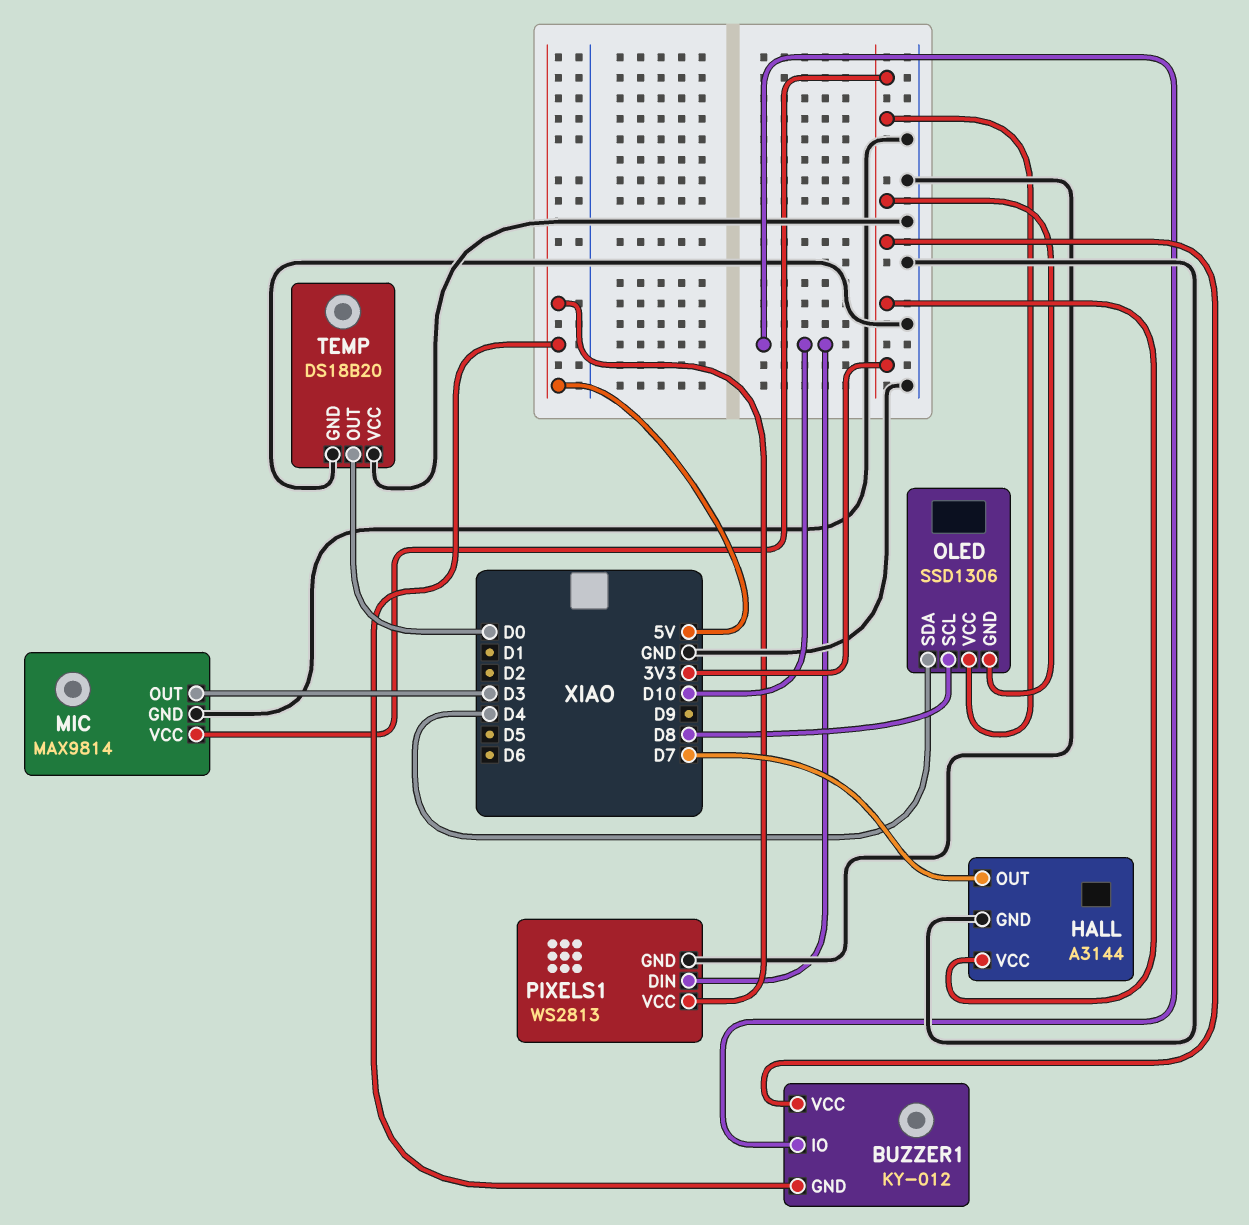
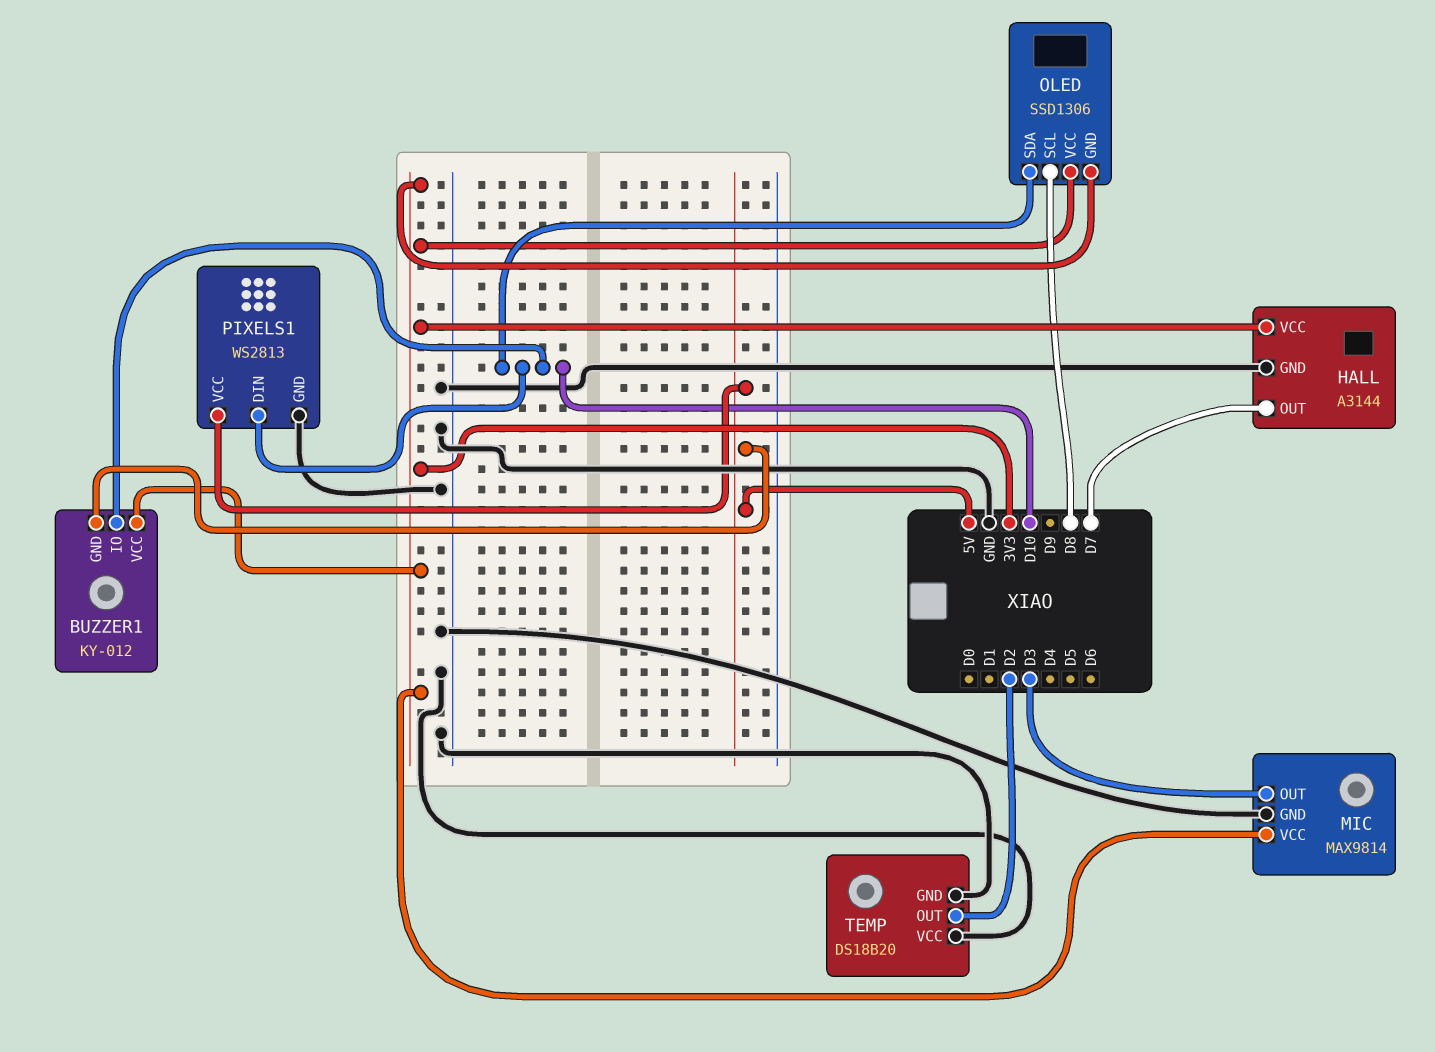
OLED pin SDA: D4 -> D10
TEMP pin OUT: D0 -> D2

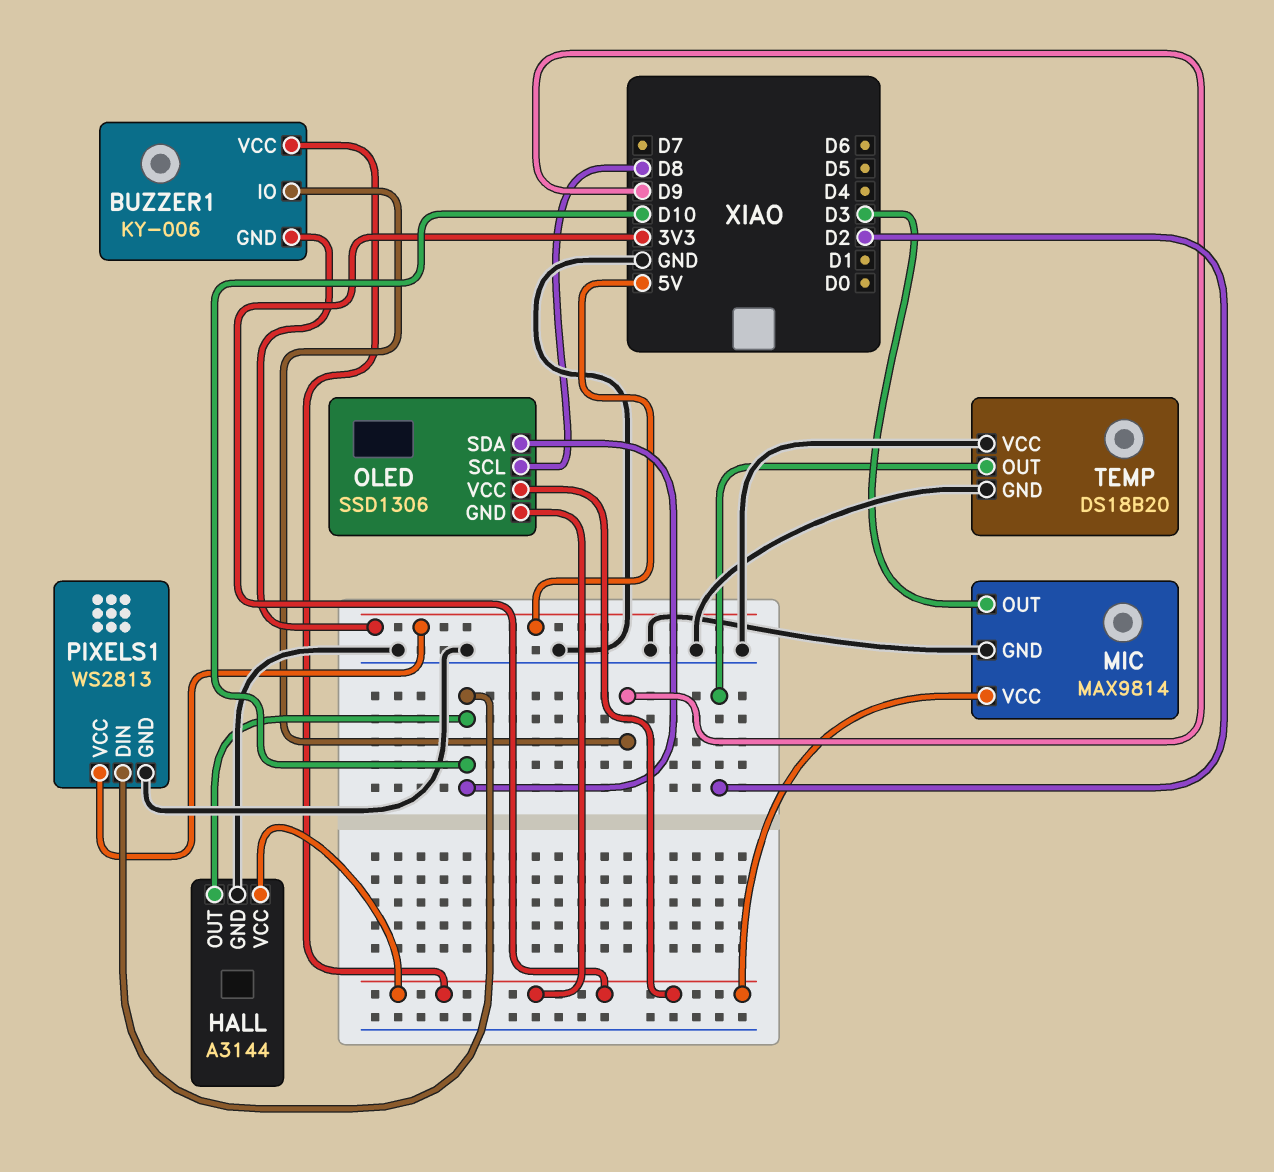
BUZZER1: KY-012 -> KY-006
BUZZER1 pin IO: D10 -> D9
HALL pin OUT: D7 -> D10

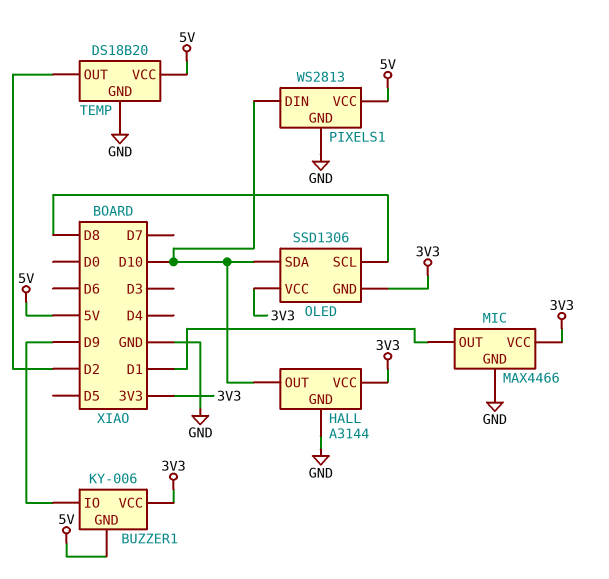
MIC: MAX9814 -> MAX4466
MIC pin OUT: D3 -> D1
TEMP pin VCC: GND -> 5V

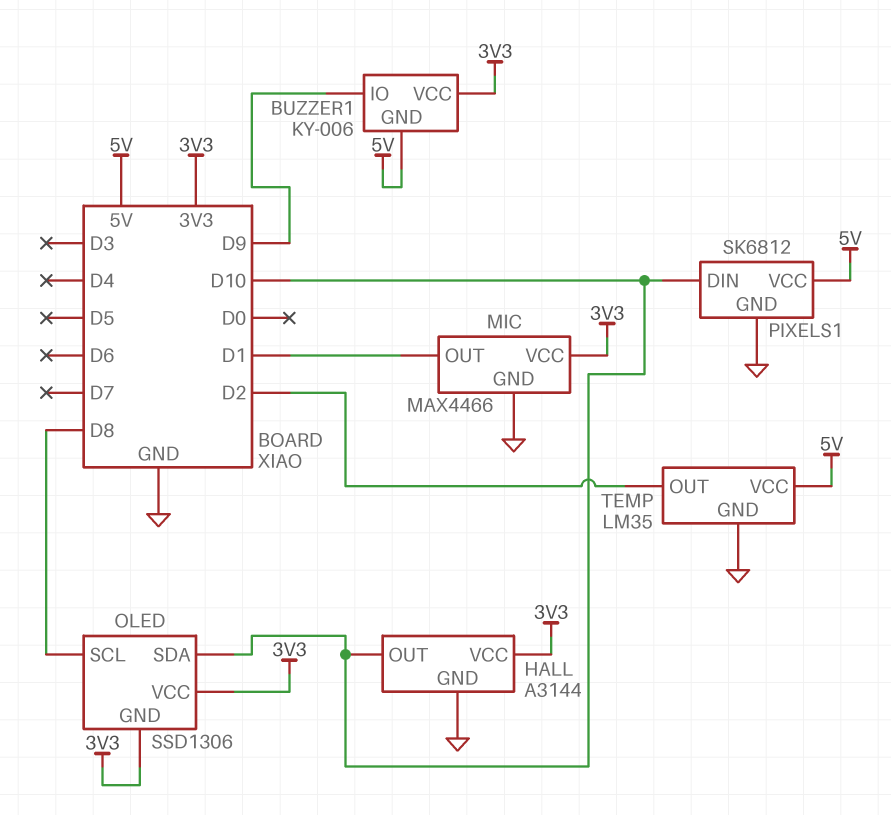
PIXELS1: WS2813 -> SK6812
TEMP: DS18B20 -> LM35

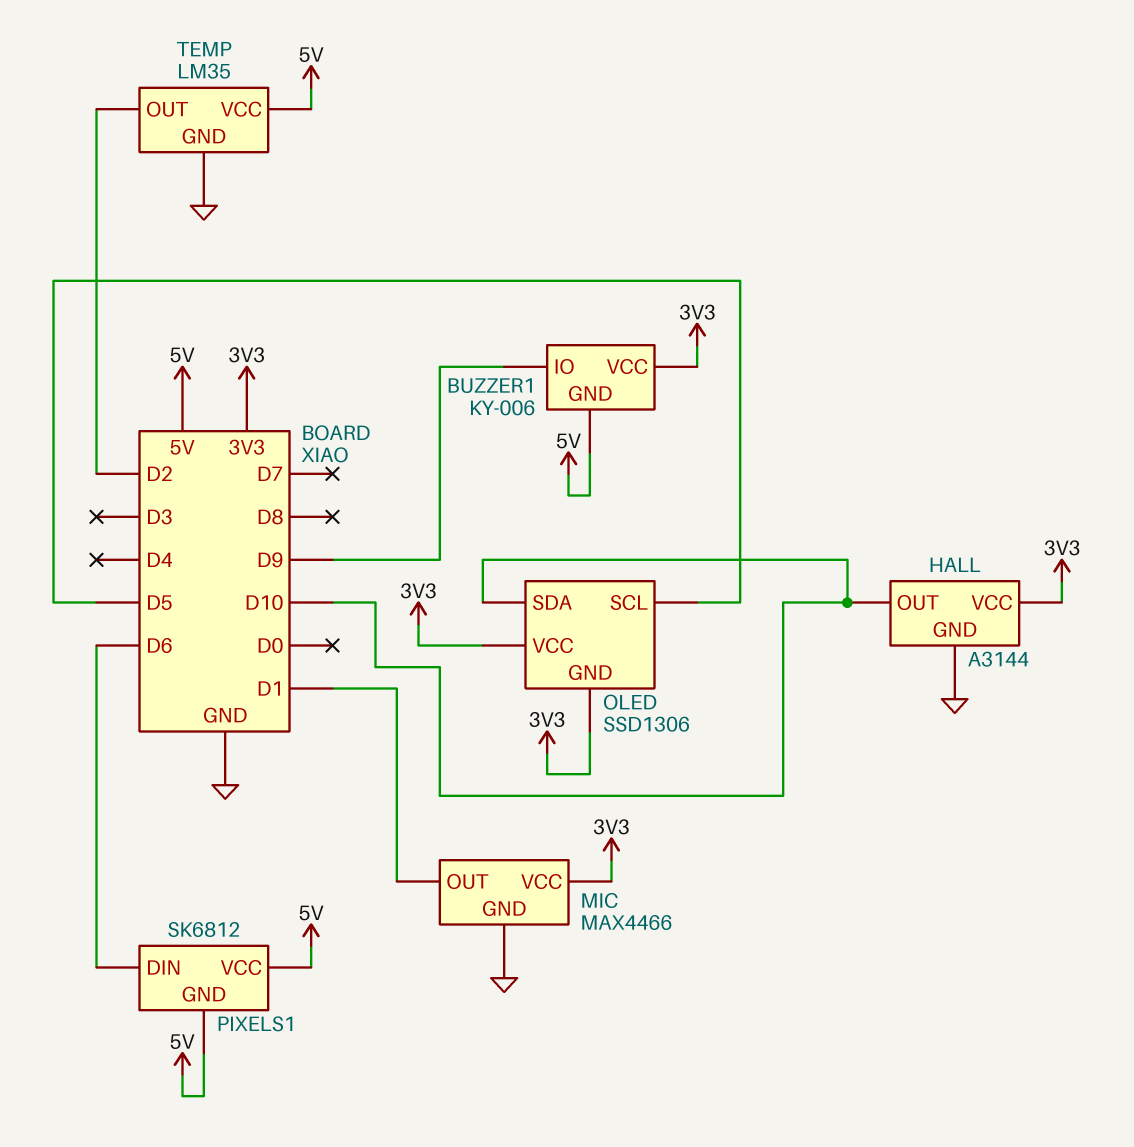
OLED pin SCL: D8 -> D5
PIXELS1 pin DIN: D10 -> D6
PIXELS1 pin GND: GND -> 5V

